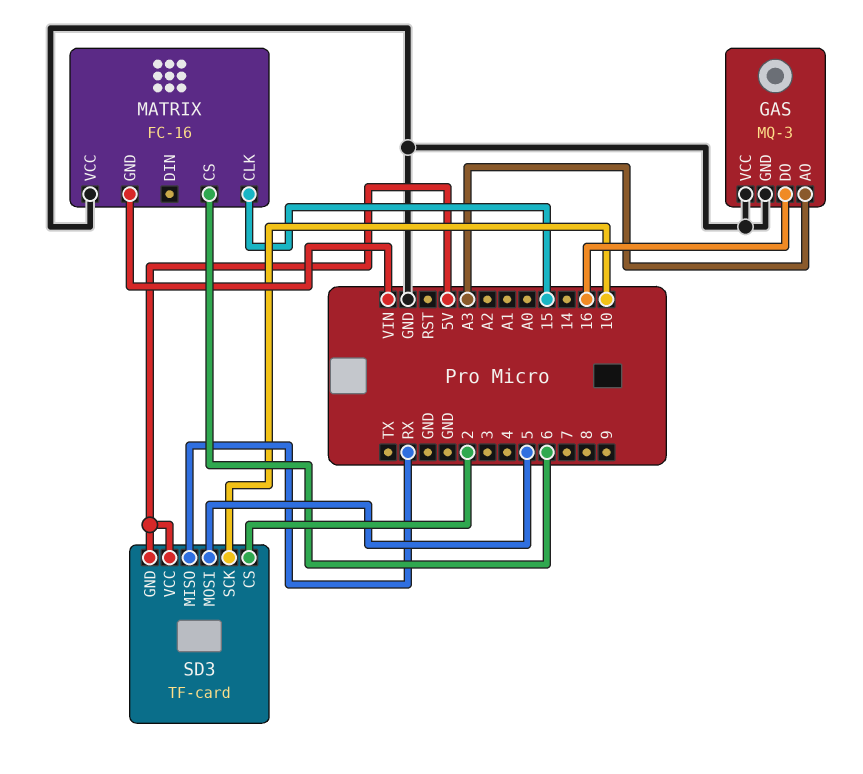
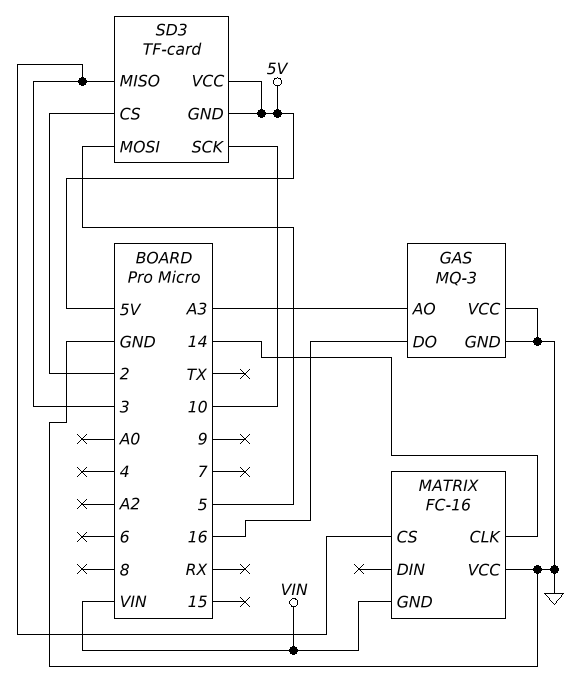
MATRIX pin CLK: 15 -> 14
MATRIX pin CS: 6 -> 3
SD3 pin MISO: RX -> 3

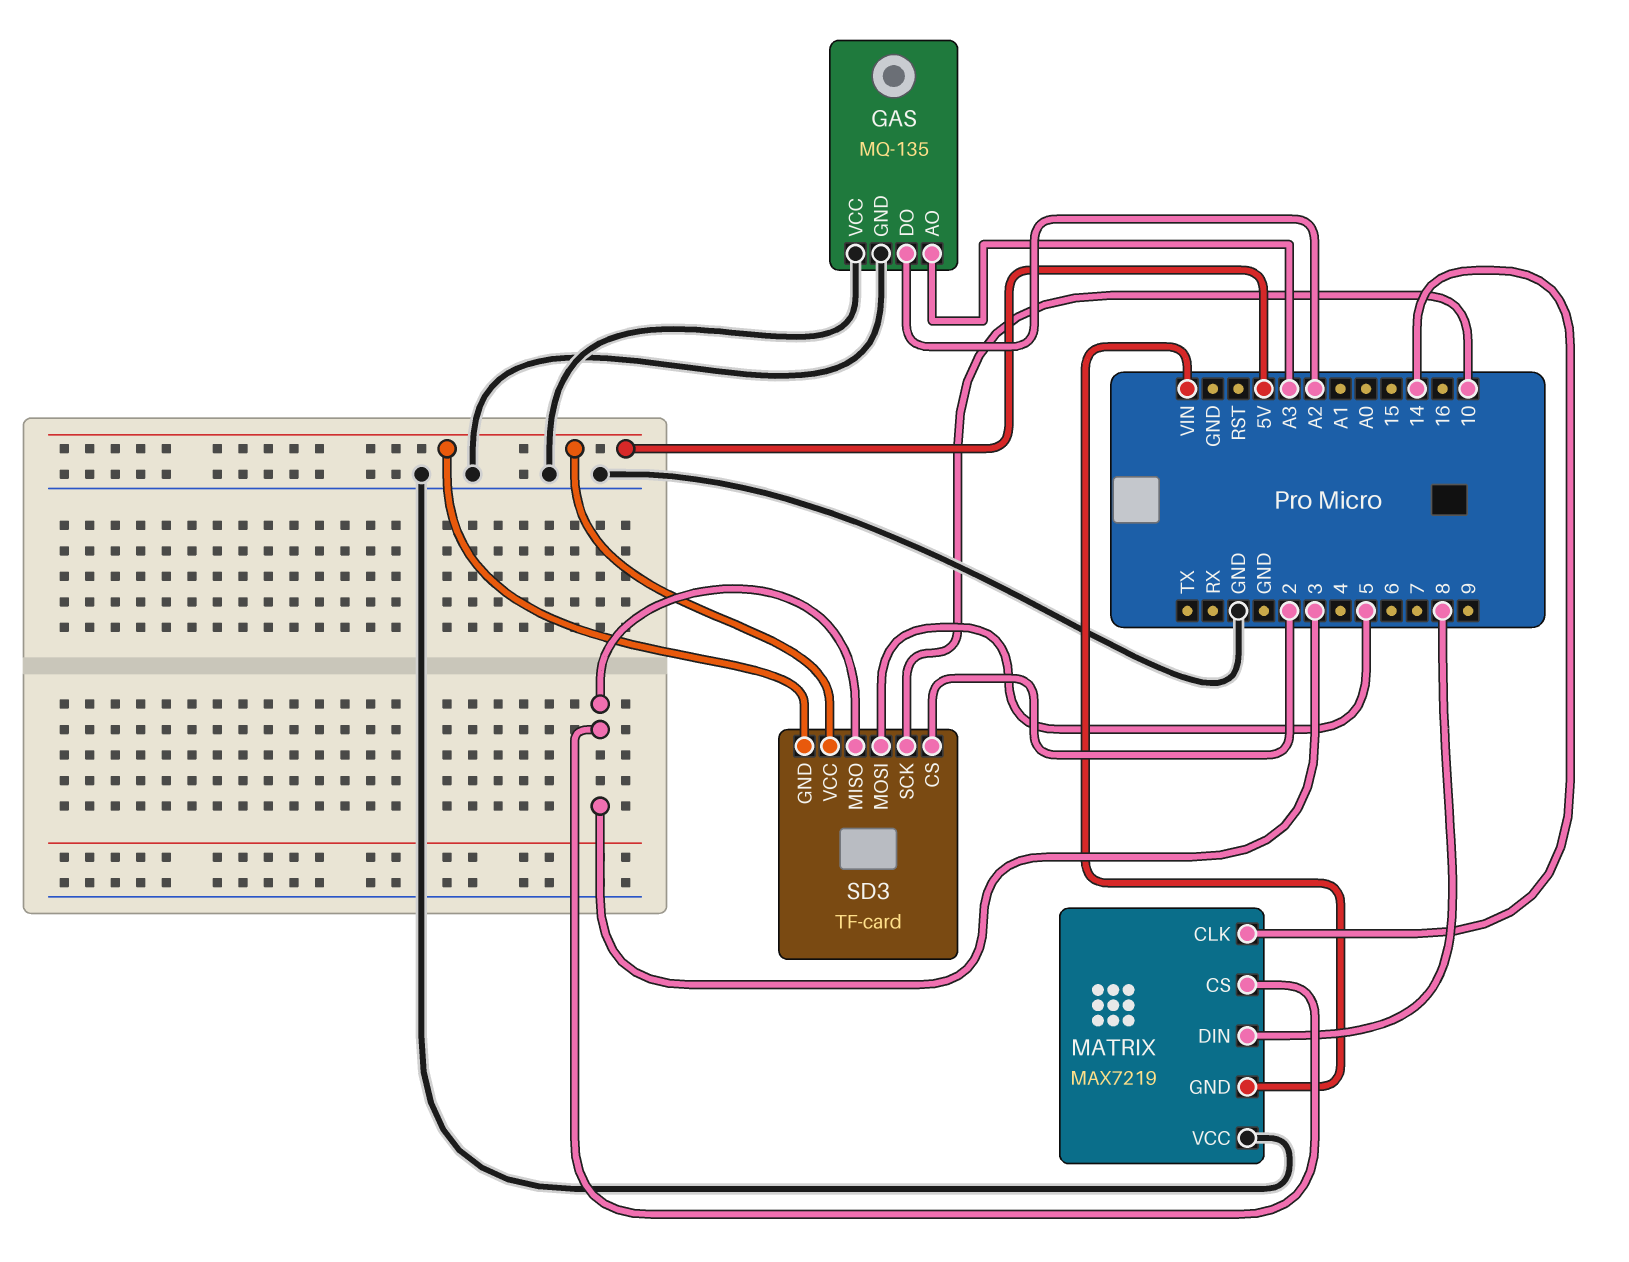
GAS: MQ-3 -> MQ-135
GAS pin DO: 16 -> A2
MATRIX: FC-16 -> MAX7219
MATRIX pin DIN: none -> 8

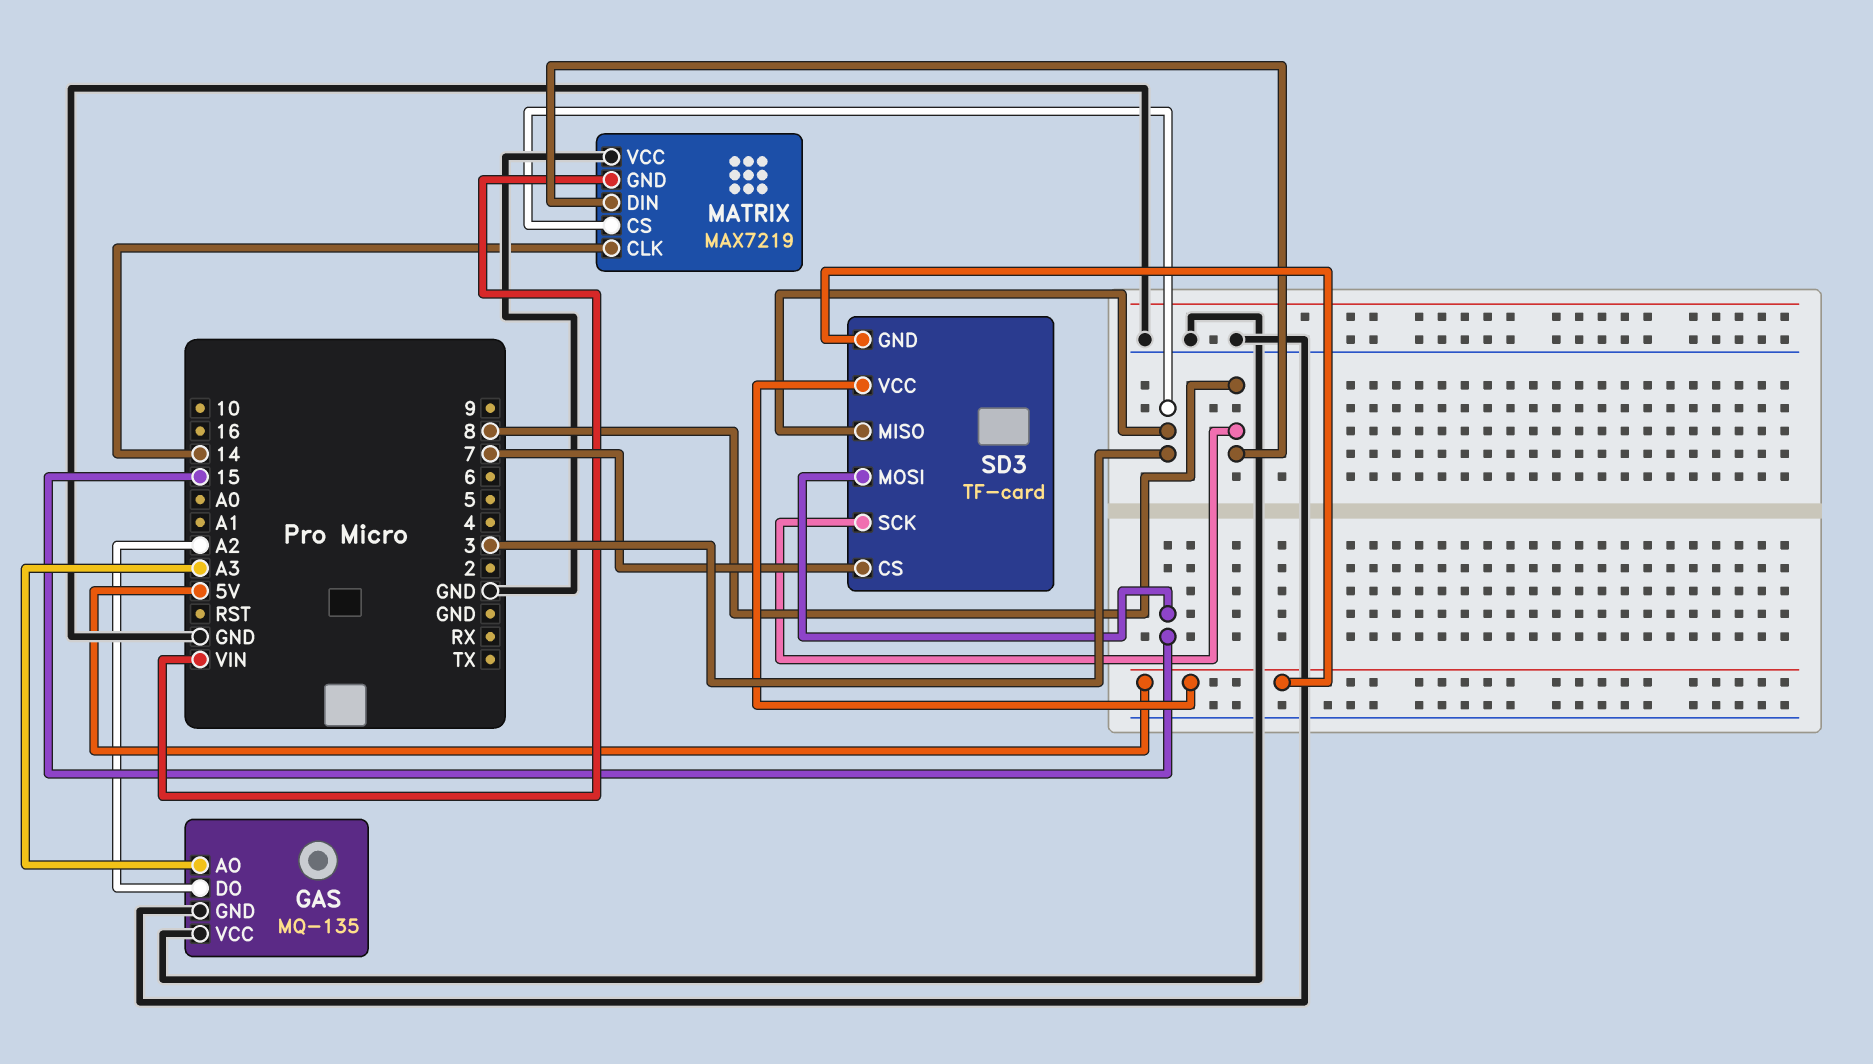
SD3 pin CS: 2 -> 7
SD3 pin MOSI: 5 -> 15
SD3 pin SCK: 10 -> 8

